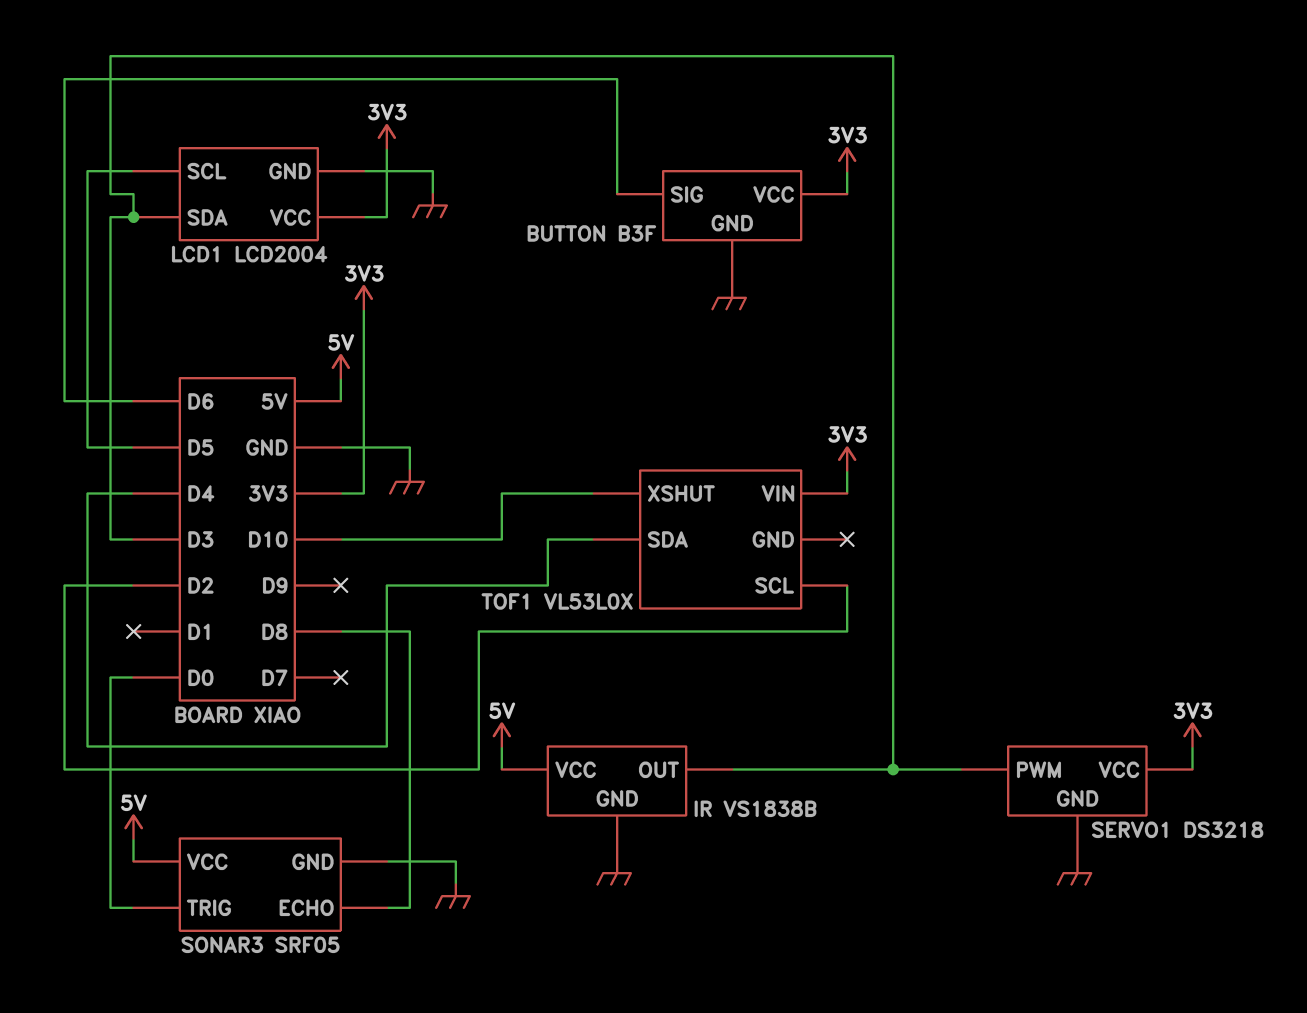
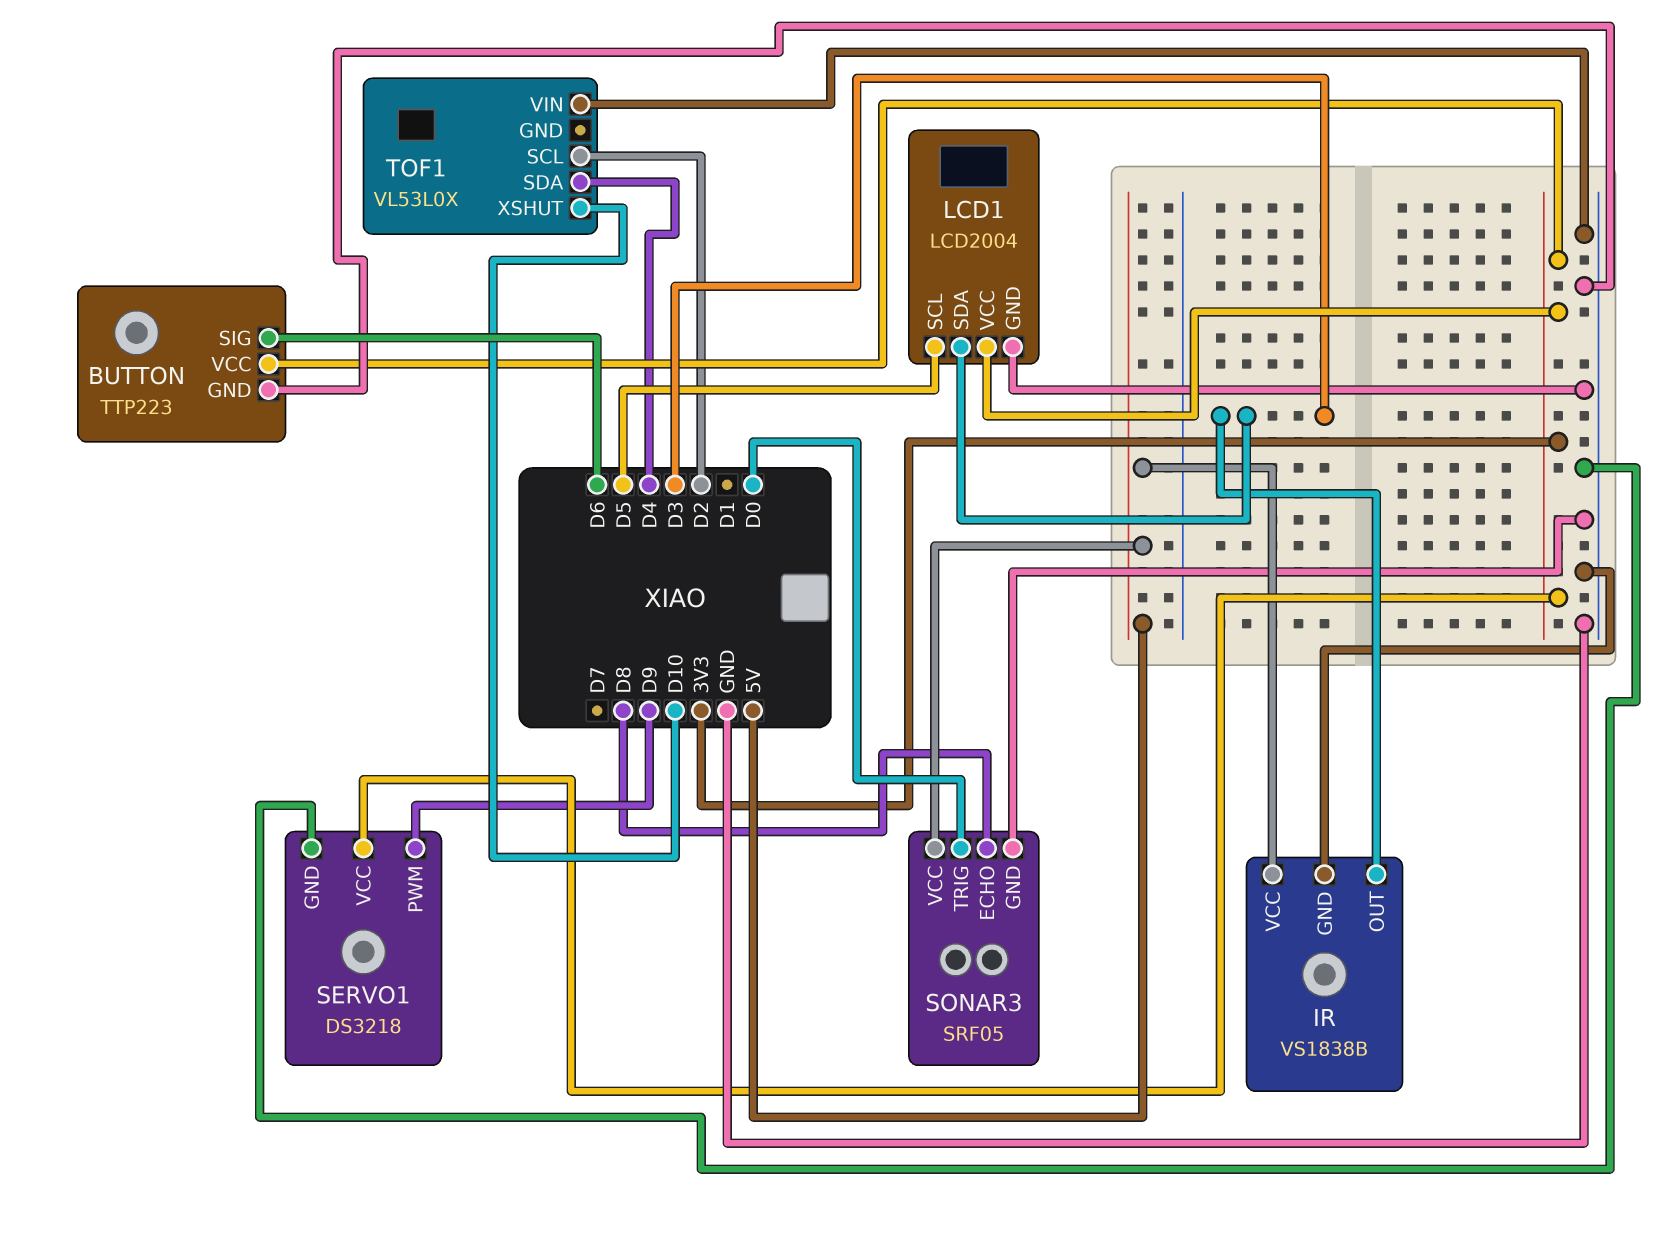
BUTTON: B3F -> TTP223
SERVO1 pin PWM: D3 -> D9
TOF1 pin VIN: 3V3 -> GND

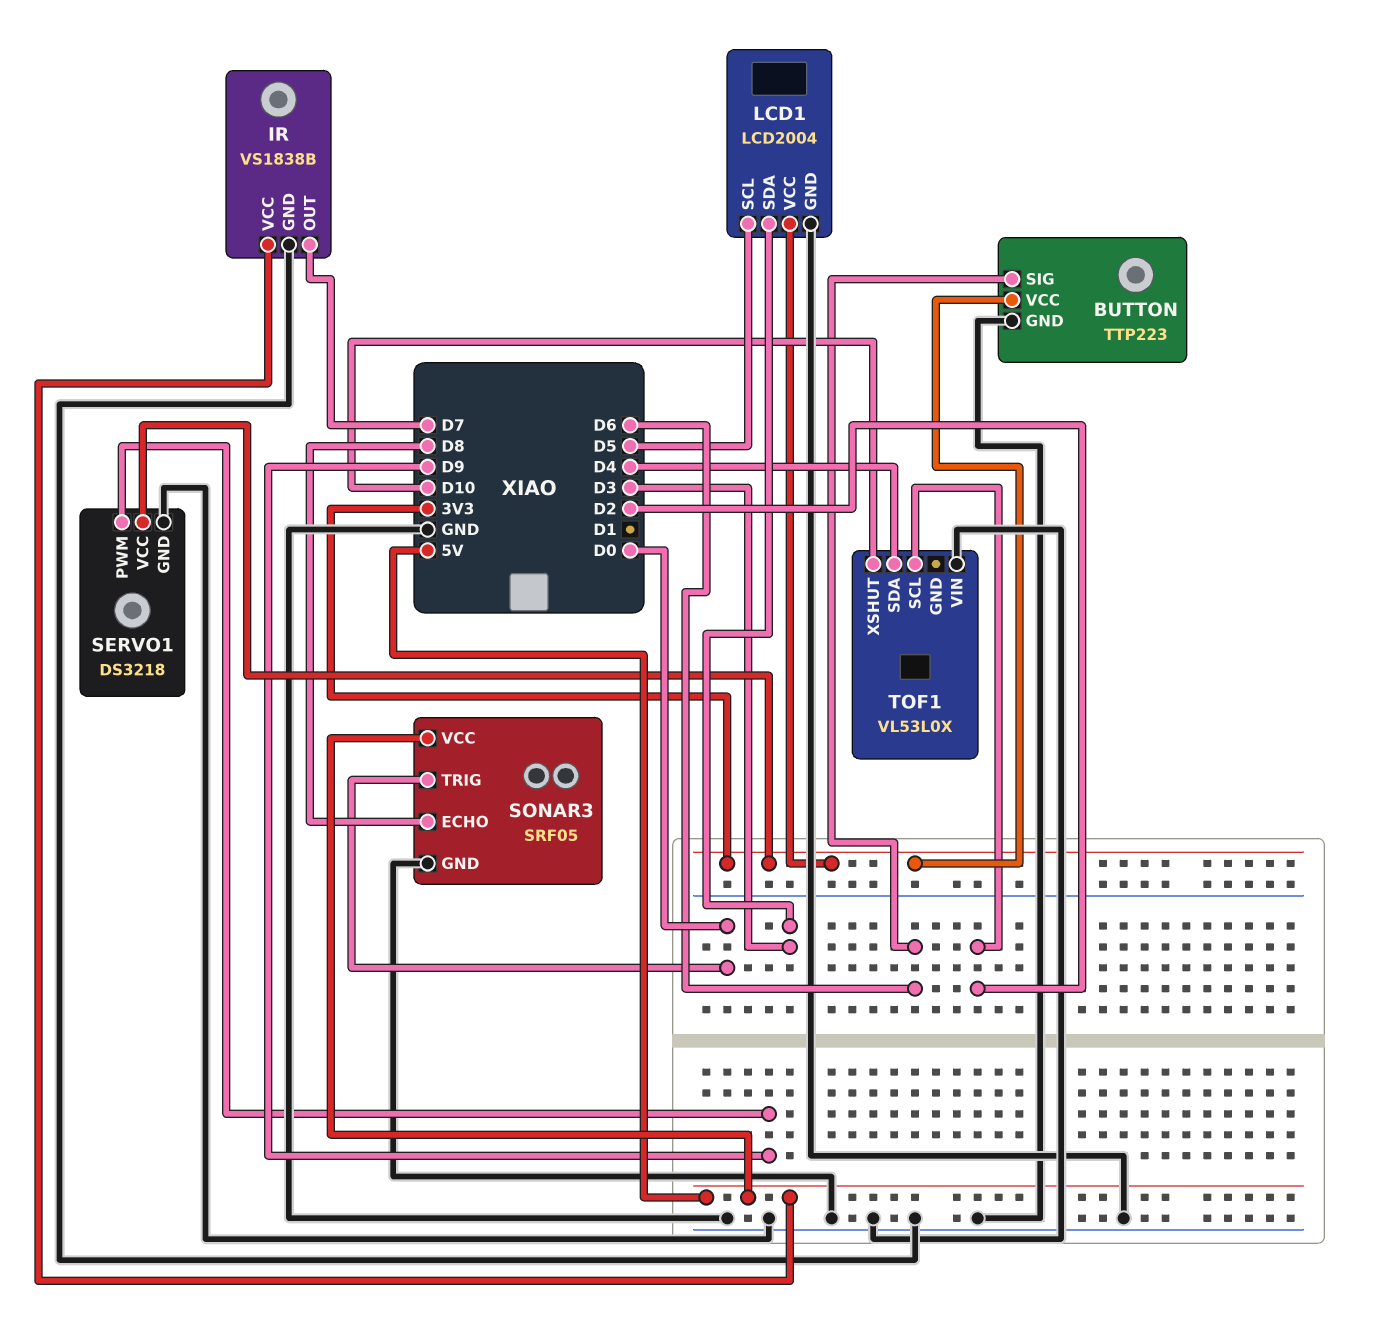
IR pin OUT: D3 -> D7

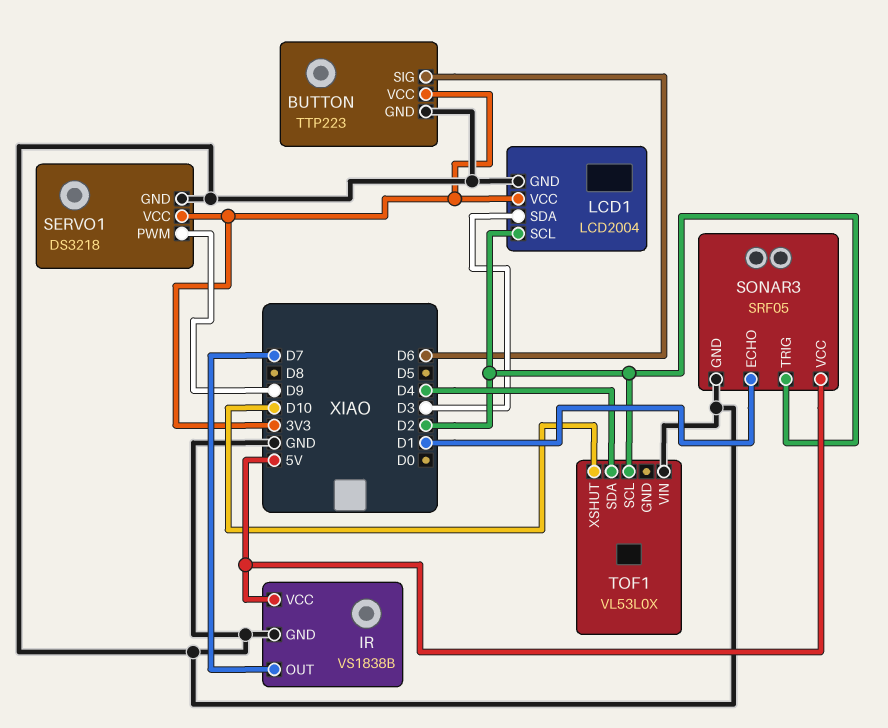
LCD1 pin SCL: D5 -> D2
SONAR3 pin ECHO: D8 -> D1
SONAR3 pin TRIG: D0 -> D2

